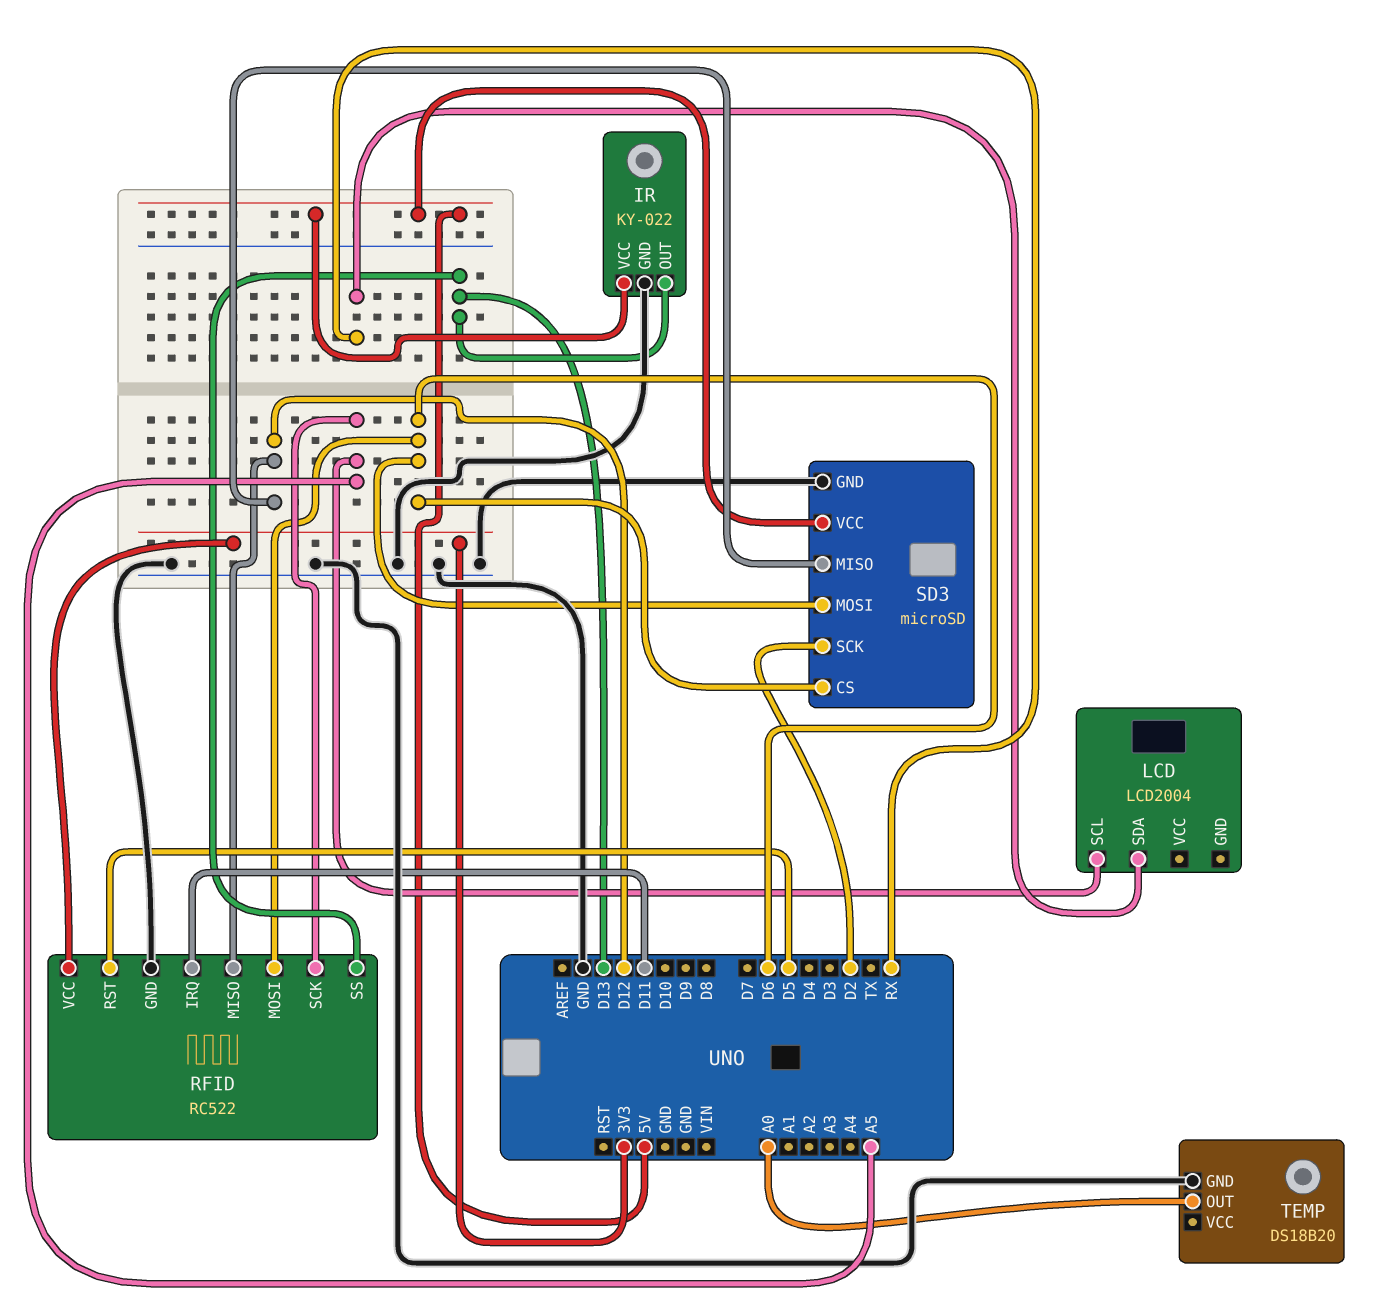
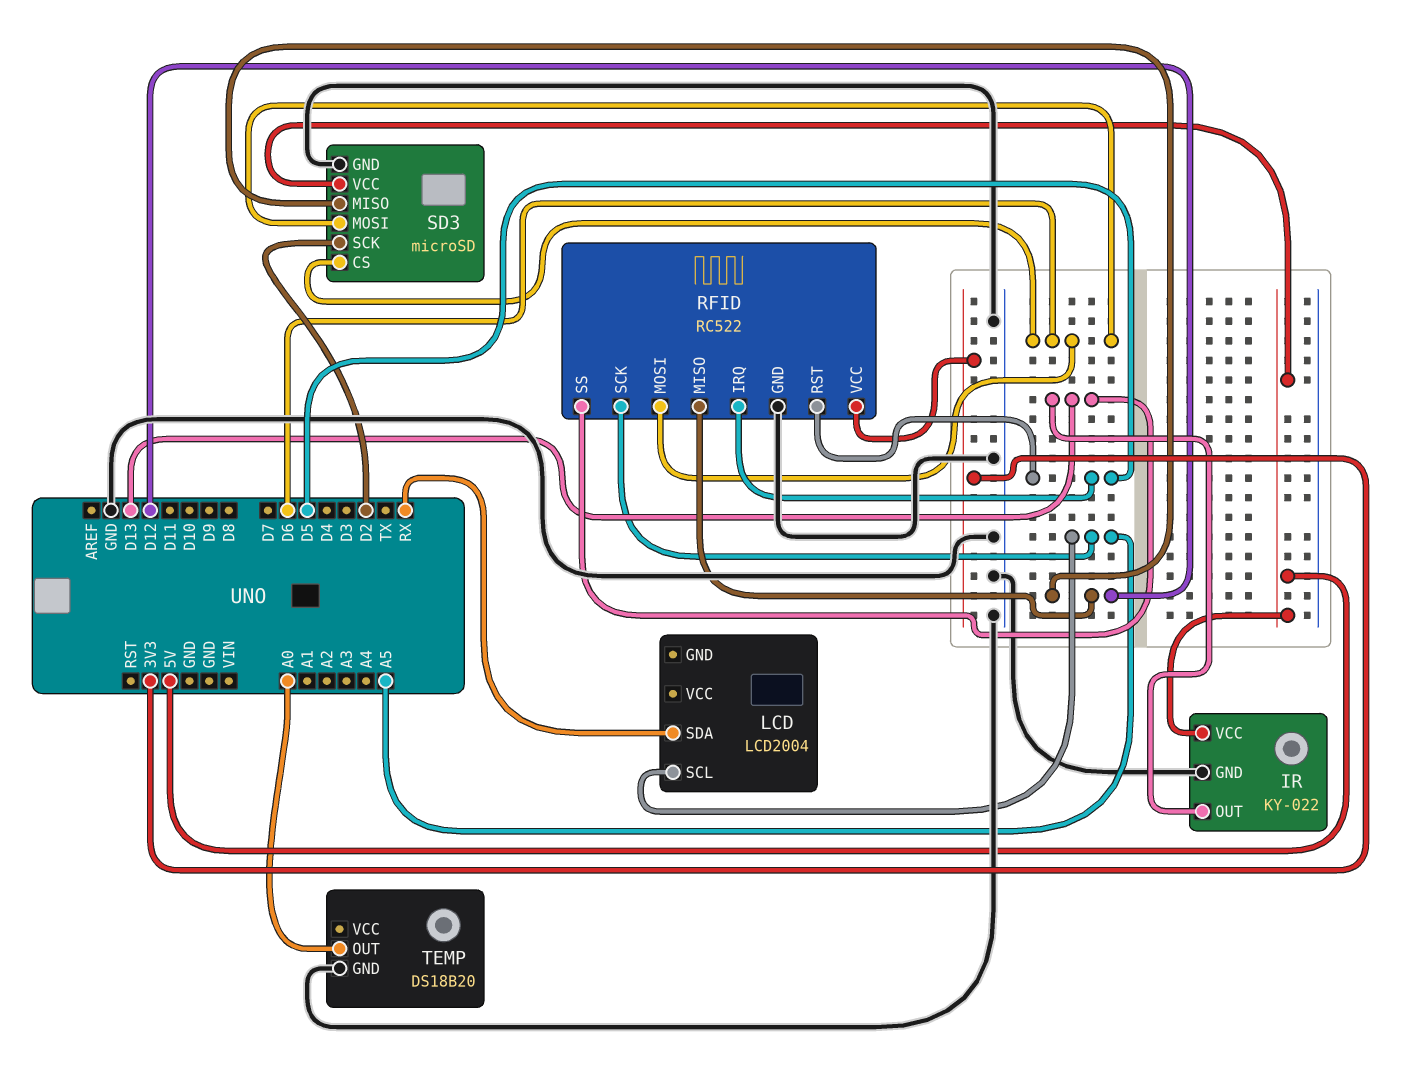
RFID pin IRQ: D11 -> D5

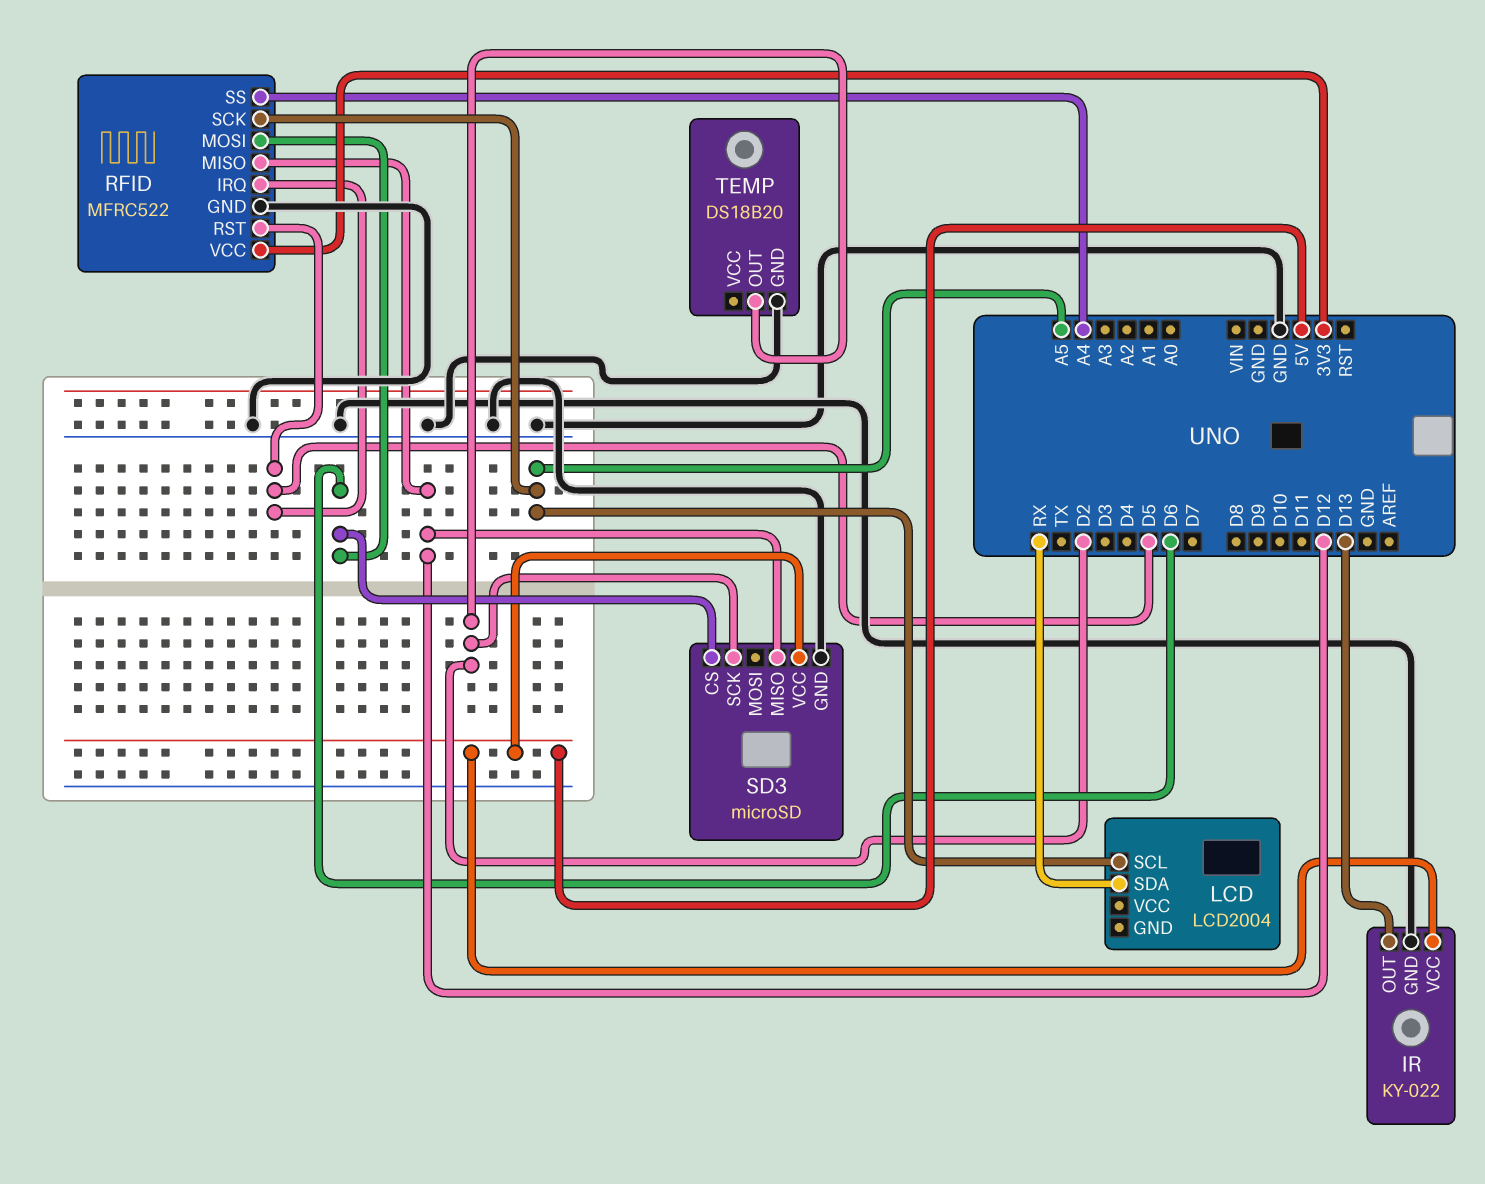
RFID: RC522 -> MFRC522
RFID pin SS: D13 -> A4
SD3 pin MOSI: D6 -> none
TEMP pin OUT: A0 -> D2

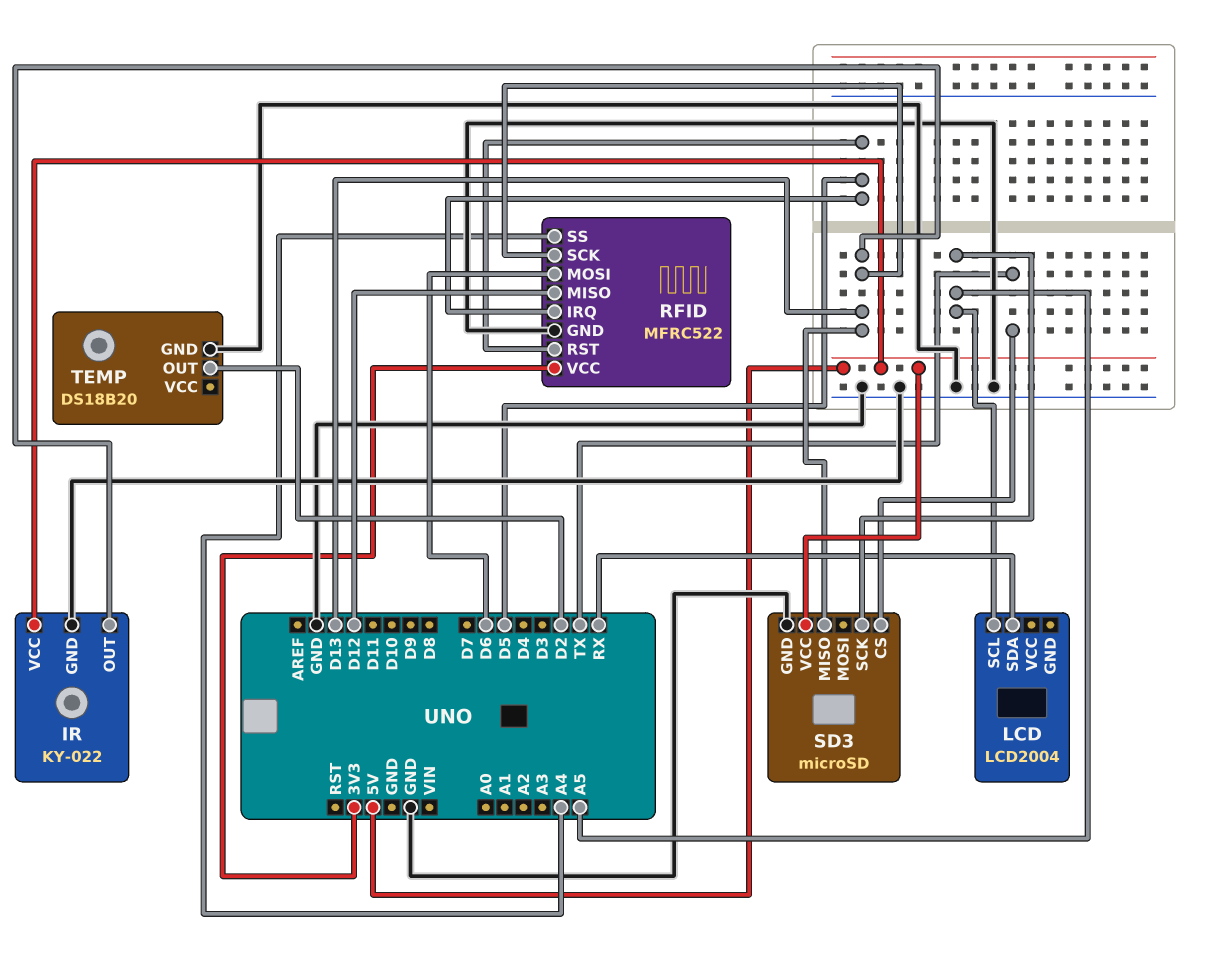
RFID pin SCK: A5 -> D13
SD3 pin CS: D6 -> TX
SD3 pin MISO: D12 -> D13
SD3 pin SCK: D2 -> A5

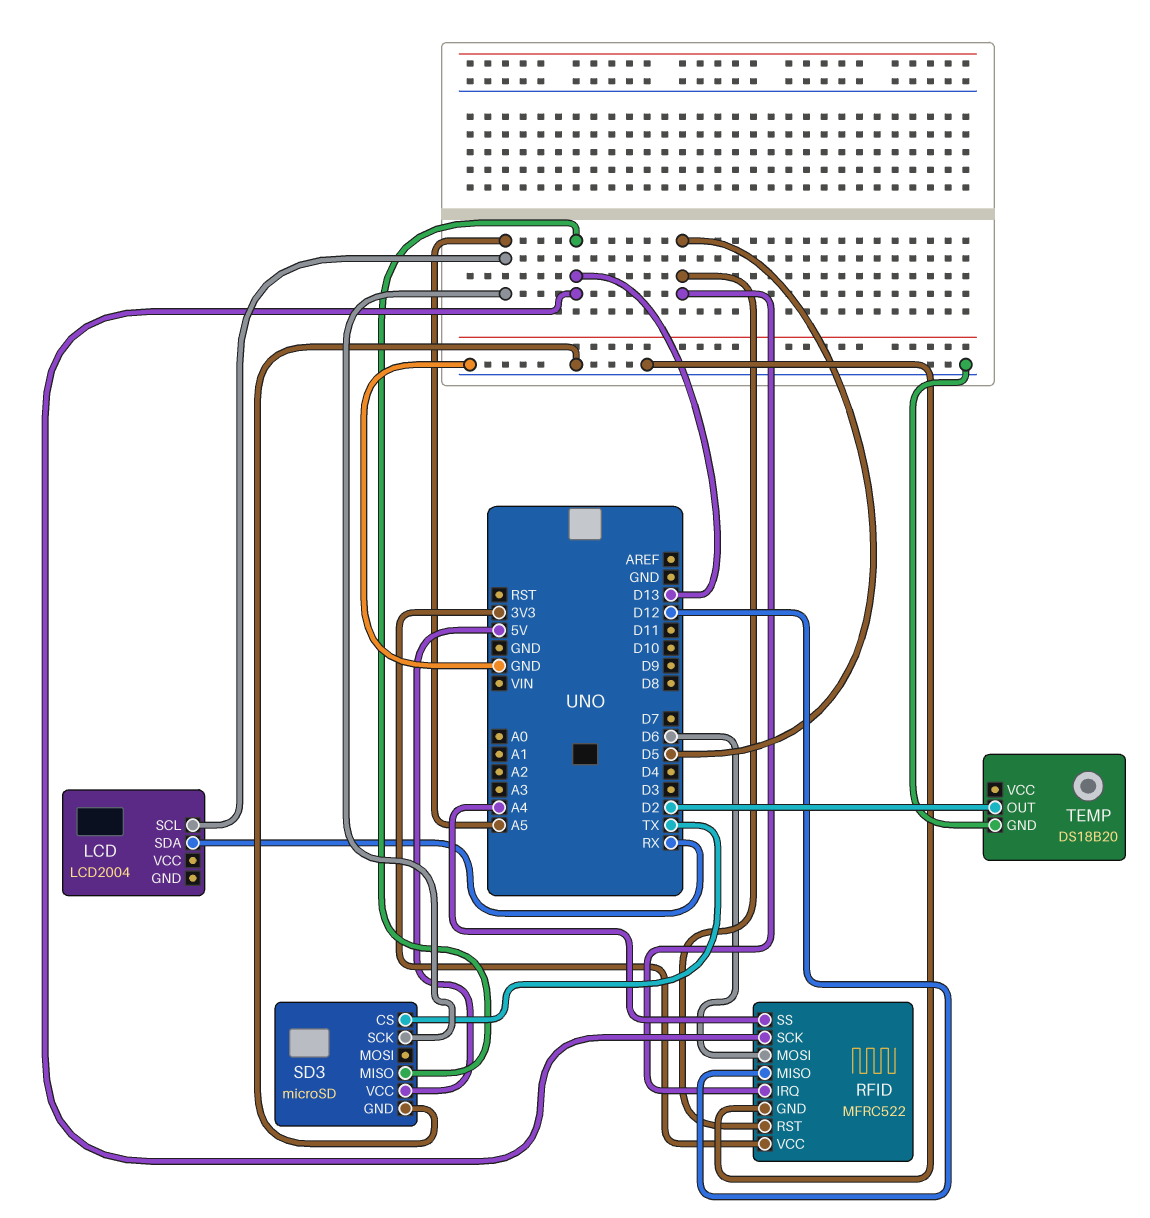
IR: KY-022 -> none
IR pin GND: GND -> none
IR pin OUT: D13 -> none
IR pin VCC: 5V -> none

